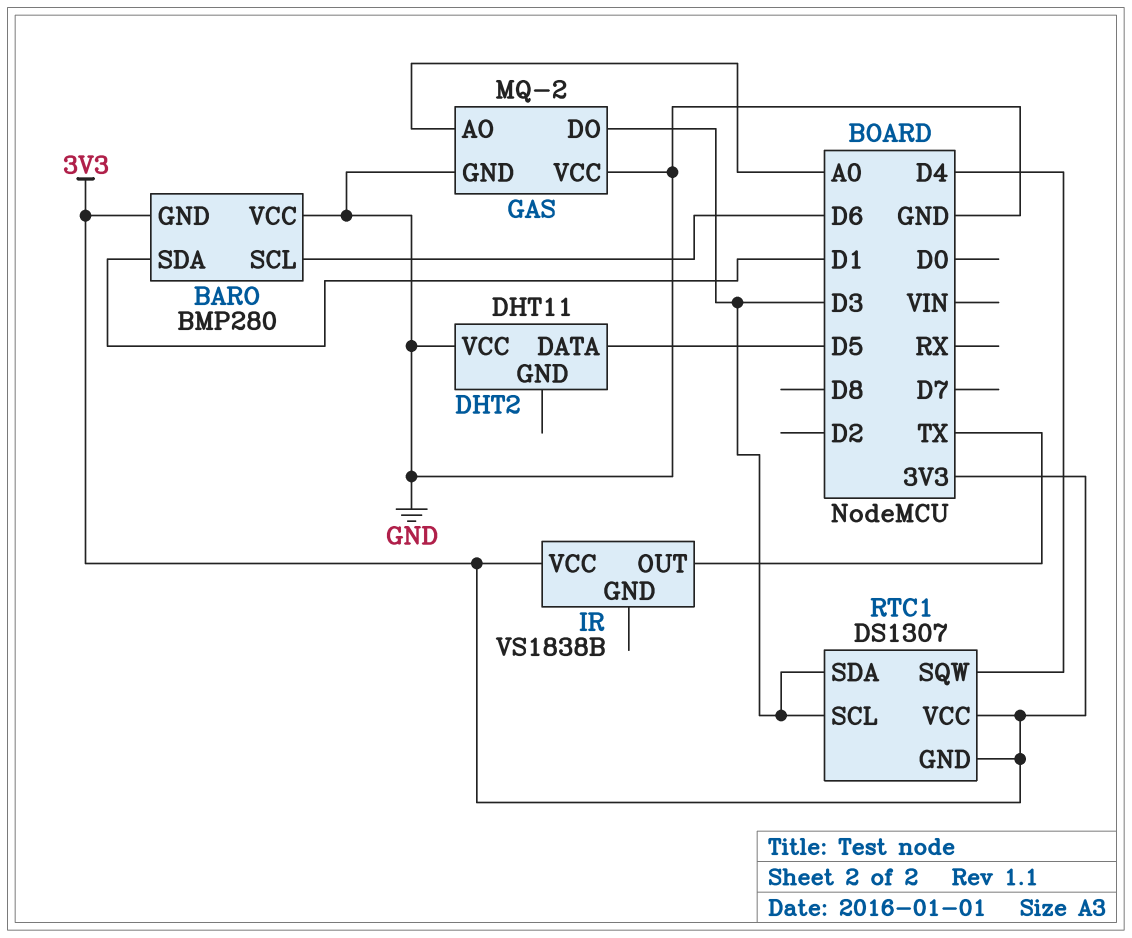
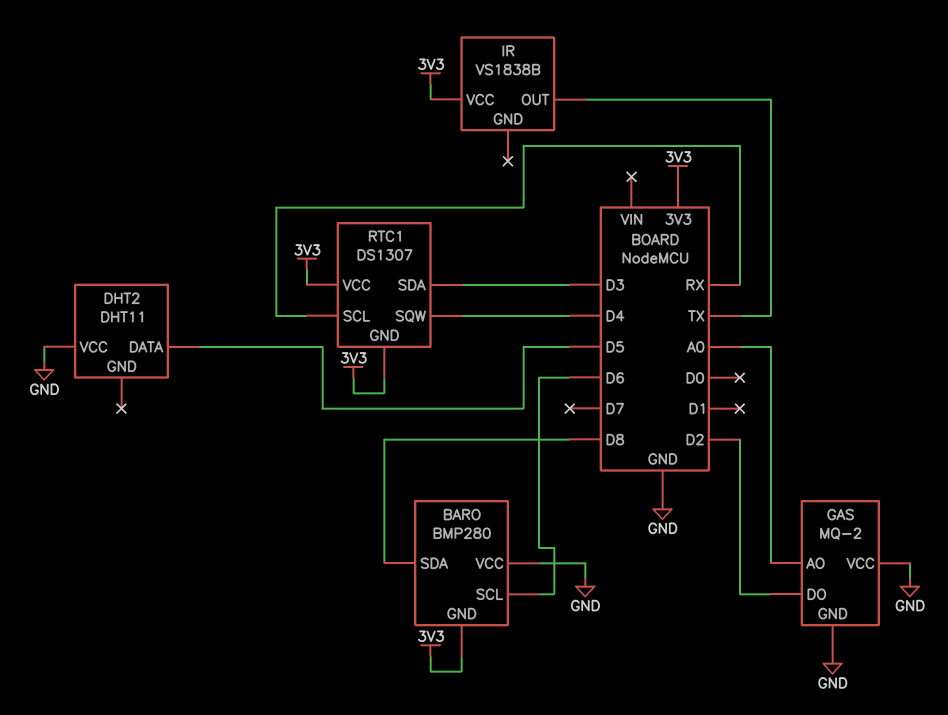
BARO pin SDA: D1 -> D8
GAS pin DO: D3 -> D2
RTC1 pin SCL: D3 -> RX

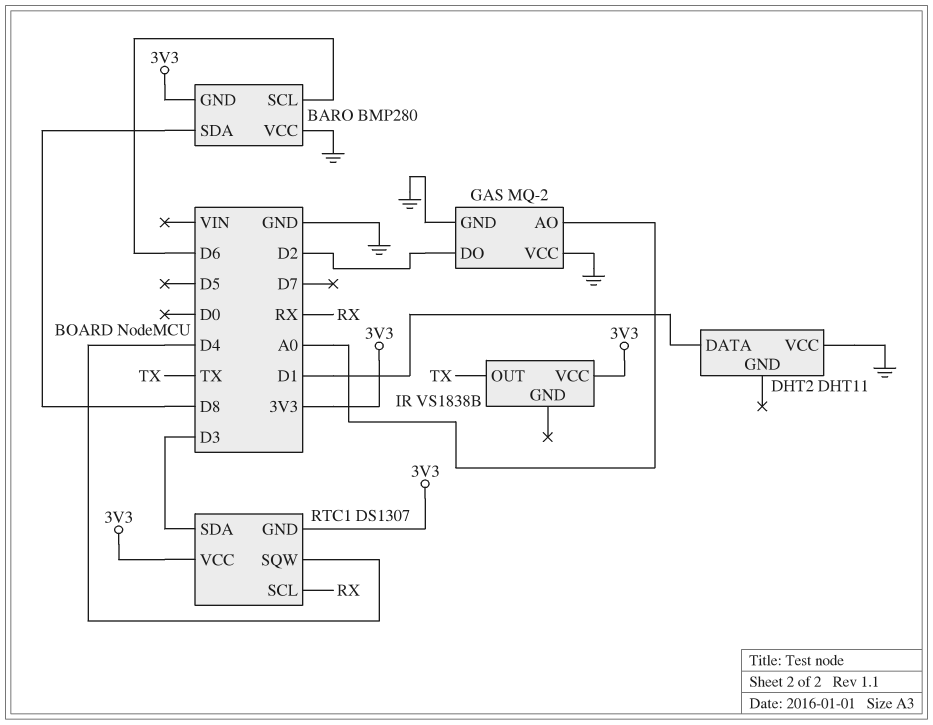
DHT2 pin DATA: D5 -> D1

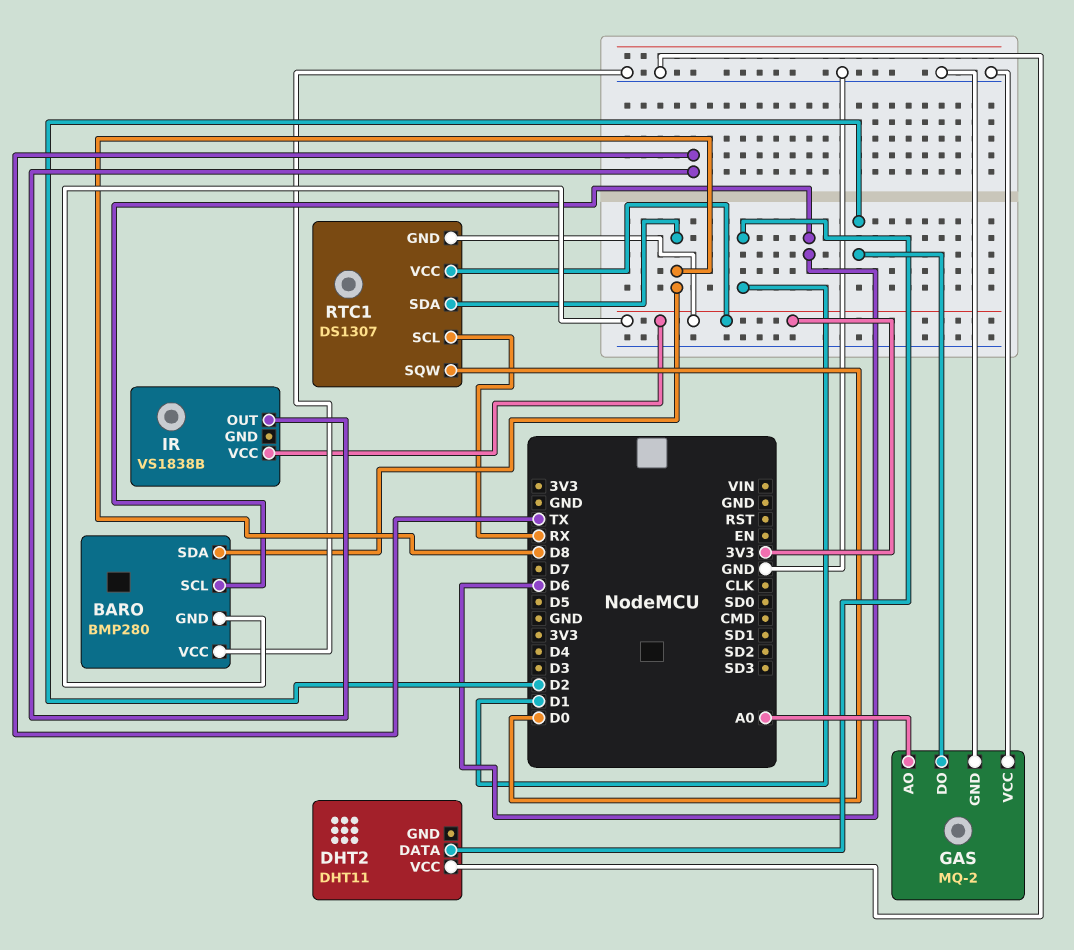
RTC1 pin SDA: D3 -> D8
RTC1 pin SQW: D4 -> D0

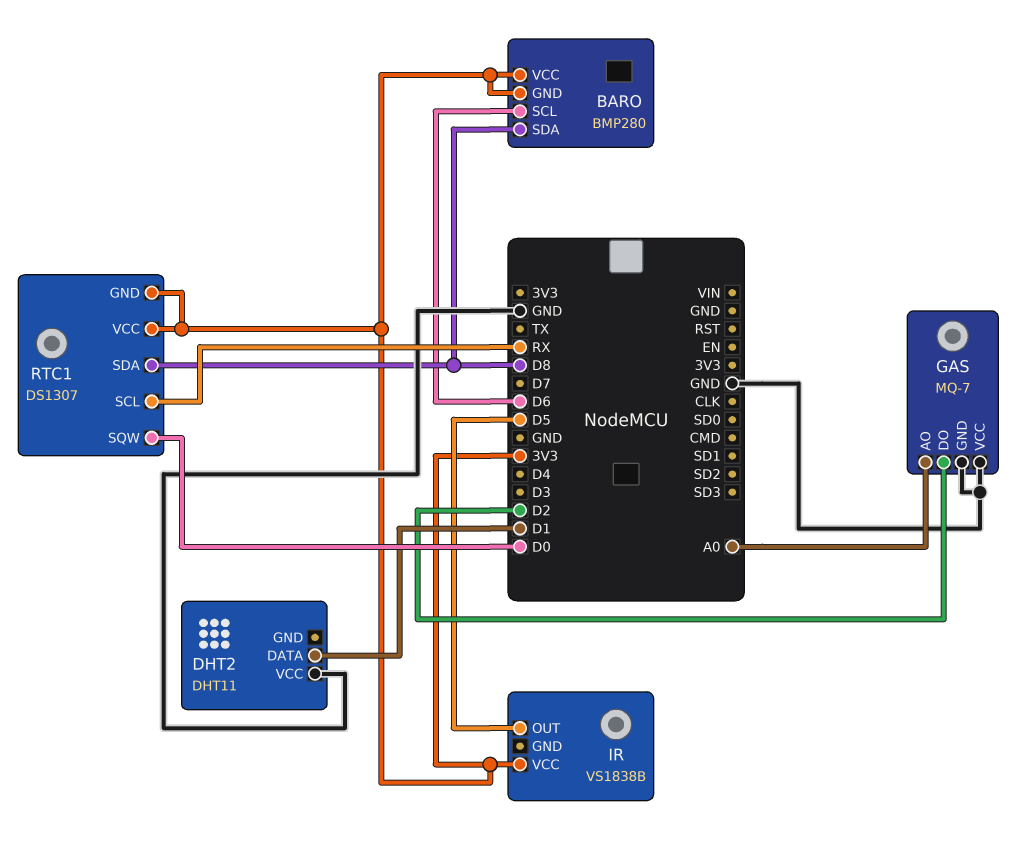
BARO pin VCC: GND -> 3V3
GAS: MQ-2 -> MQ-7
IR pin OUT: TX -> D5

